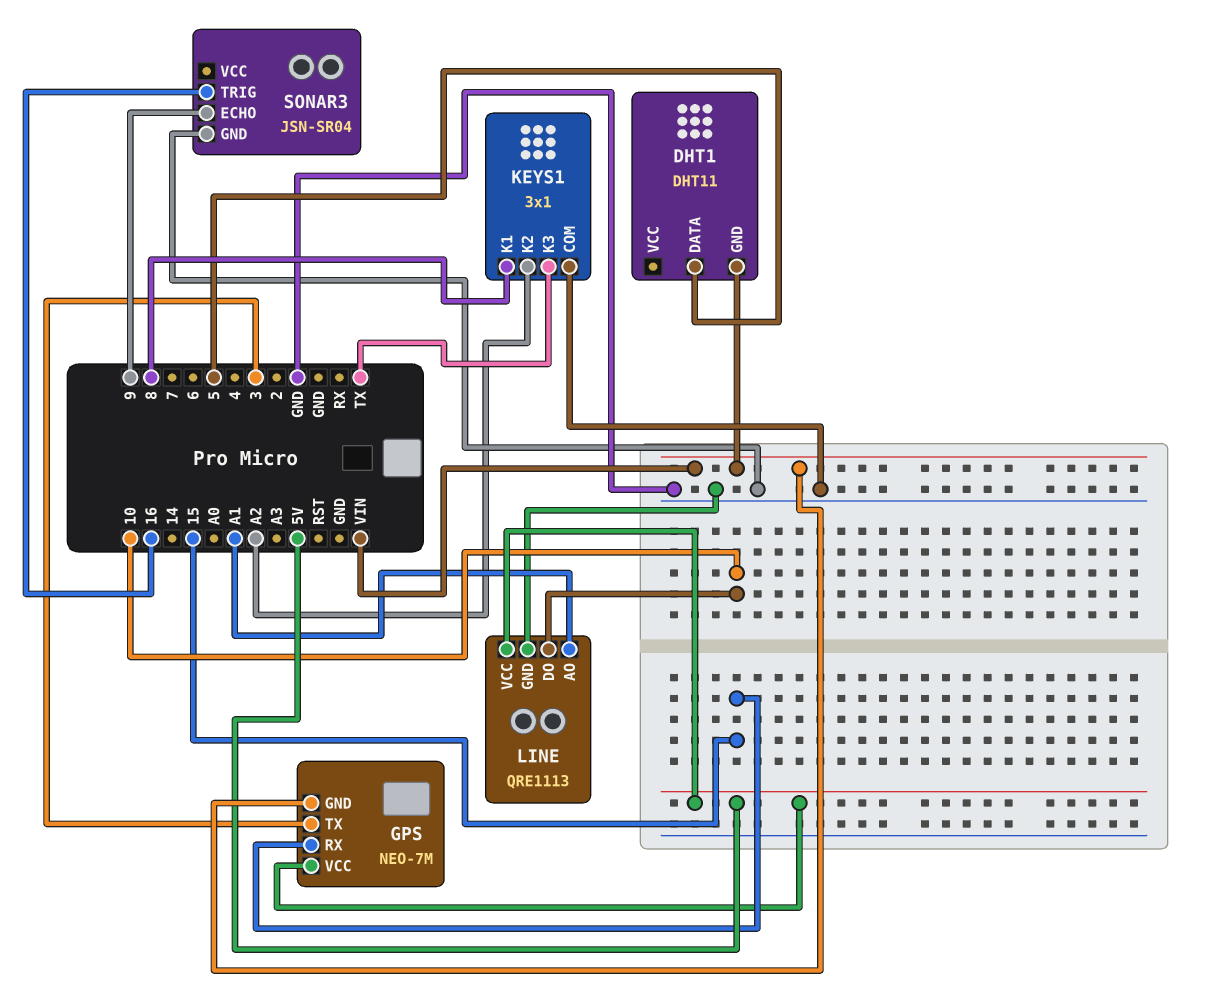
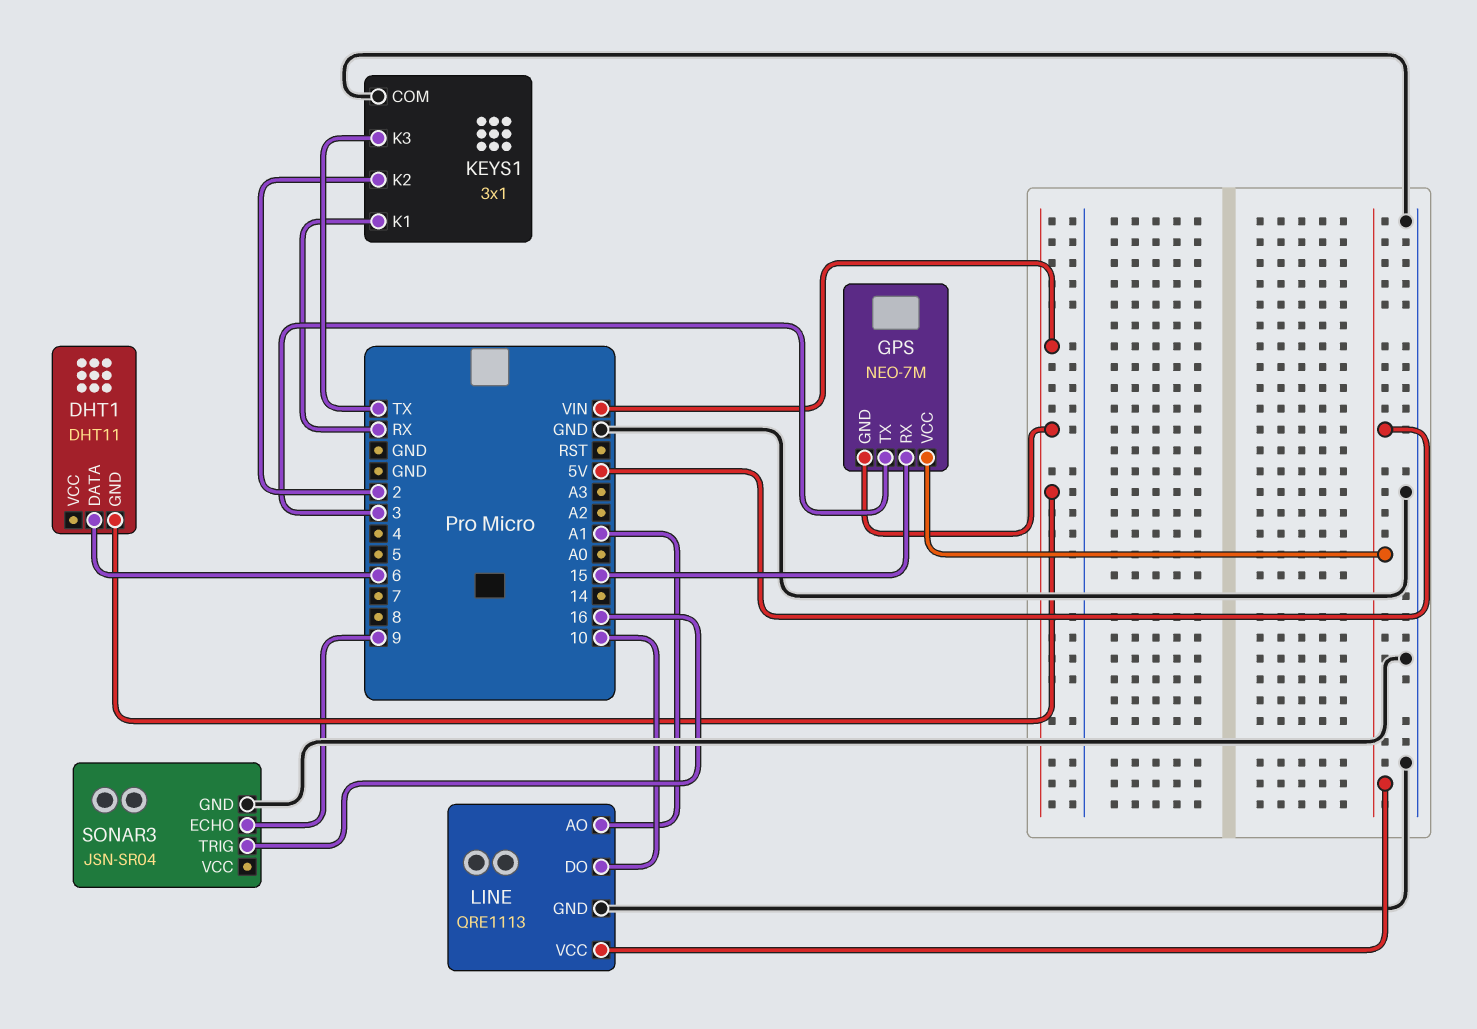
DHT1 pin DATA: 5 -> 6
KEYS1 pin K1: 8 -> RX
KEYS1 pin K2: A2 -> 2

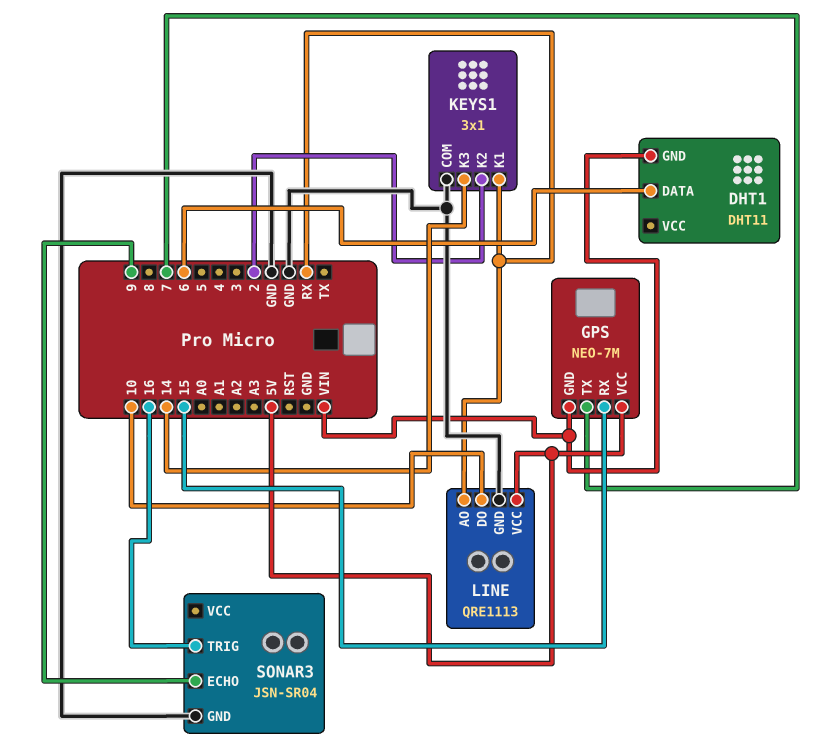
GPS pin TX: 3 -> 7
KEYS1 pin K3: TX -> 14
LINE pin AO: A1 -> RX

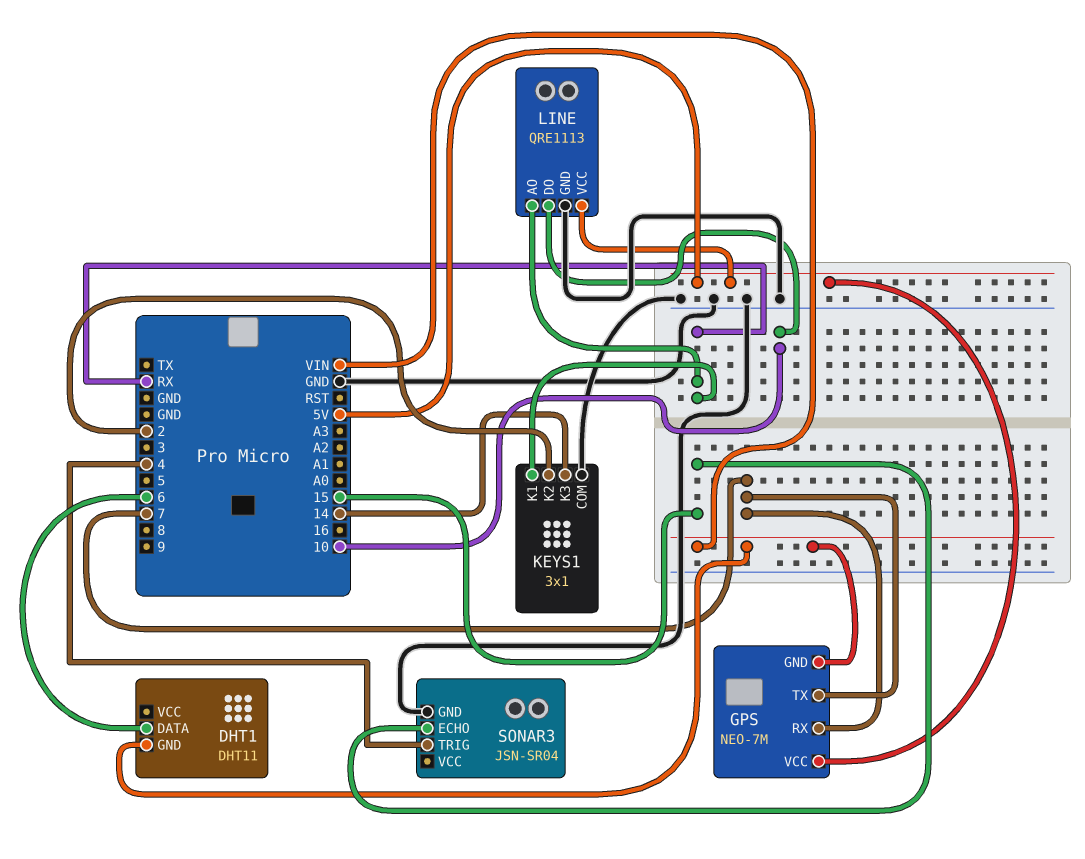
GPS pin RX: 15 -> 7
SONAR3 pin ECHO: 9 -> 15
SONAR3 pin TRIG: 16 -> 4

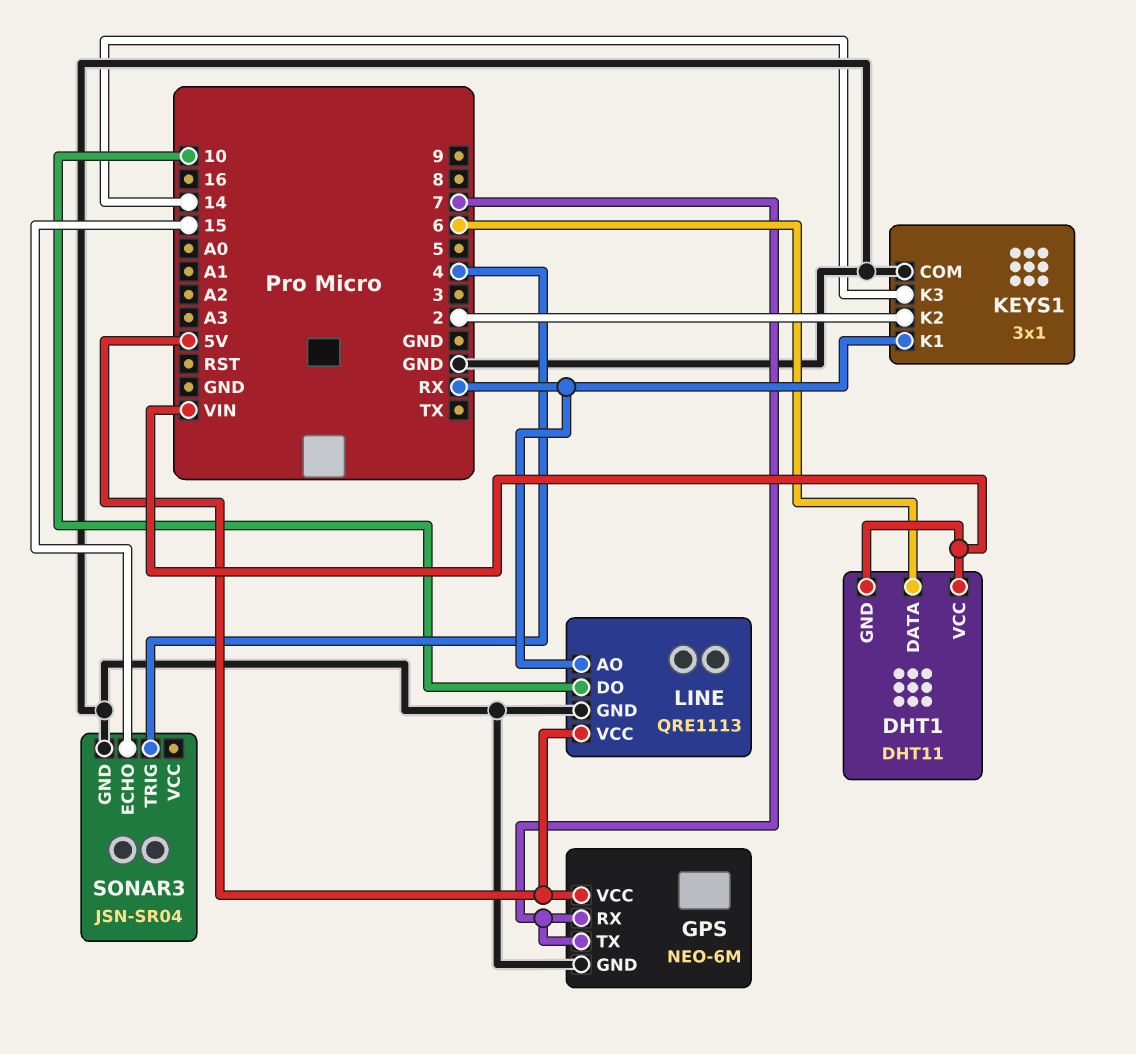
DHT1 pin VCC: none -> VIN
GPS: NEO-7M -> NEO-6M
GPS pin GND: VIN -> GND

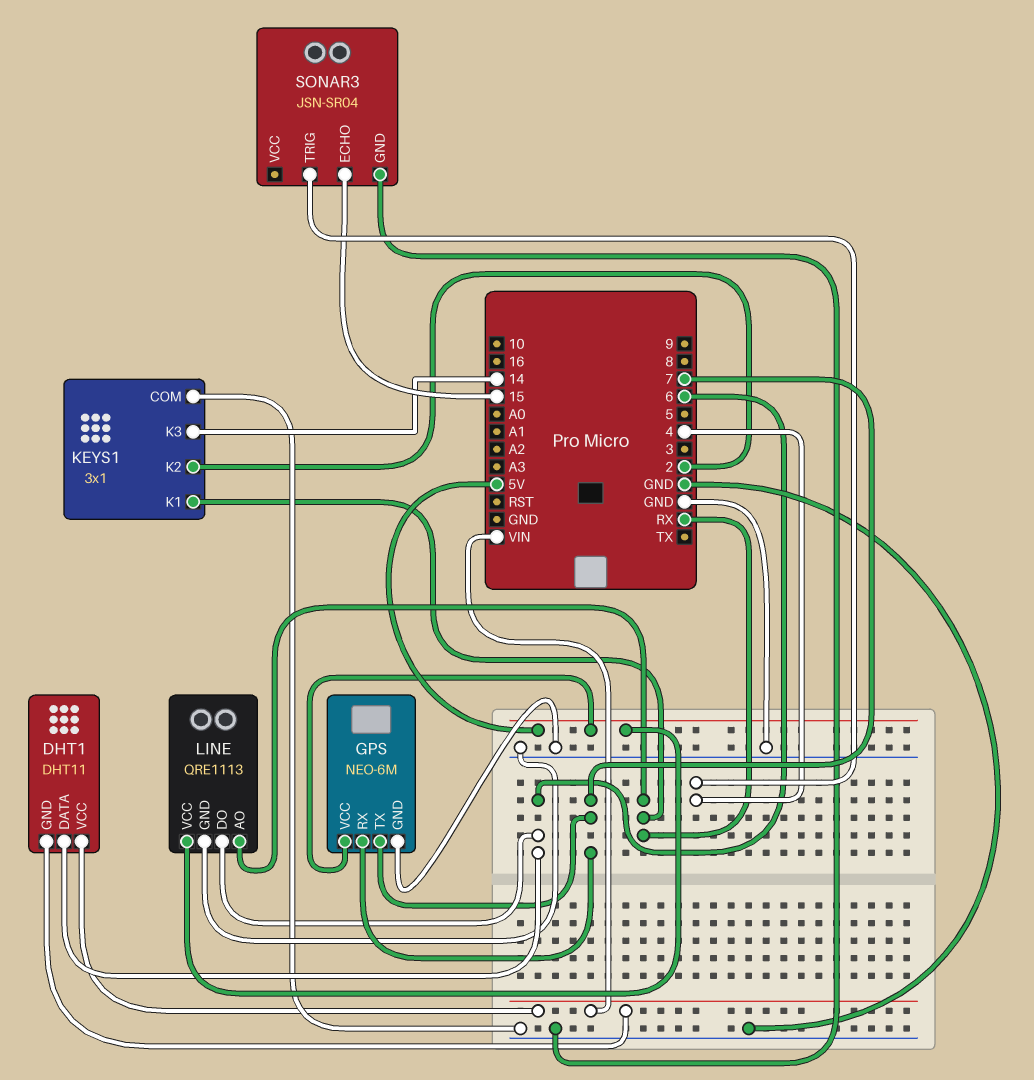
LINE pin DO: 10 -> 6

